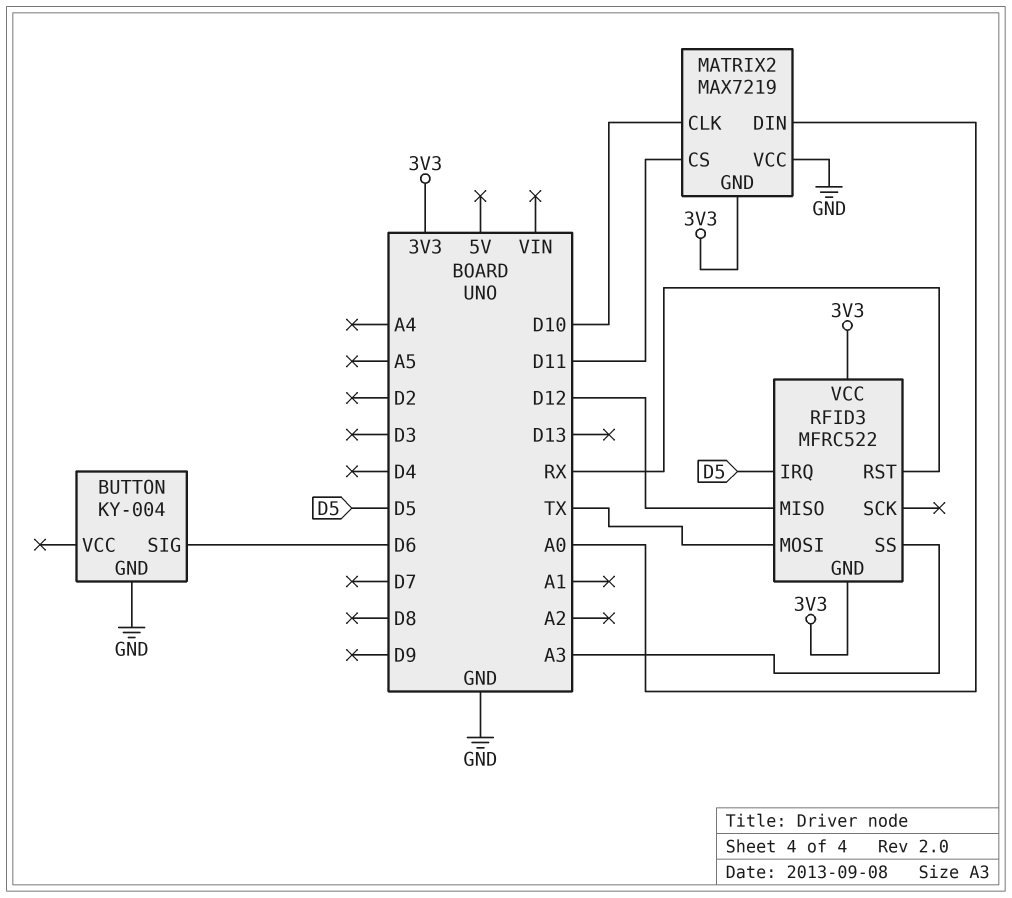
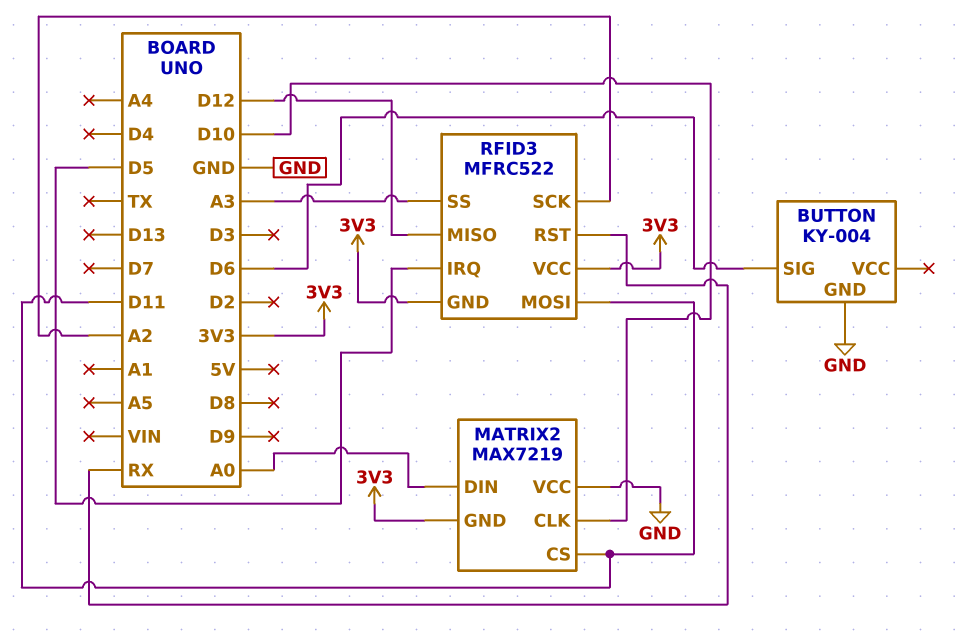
RFID3 pin MOSI: TX -> D11
RFID3 pin SCK: none -> A2

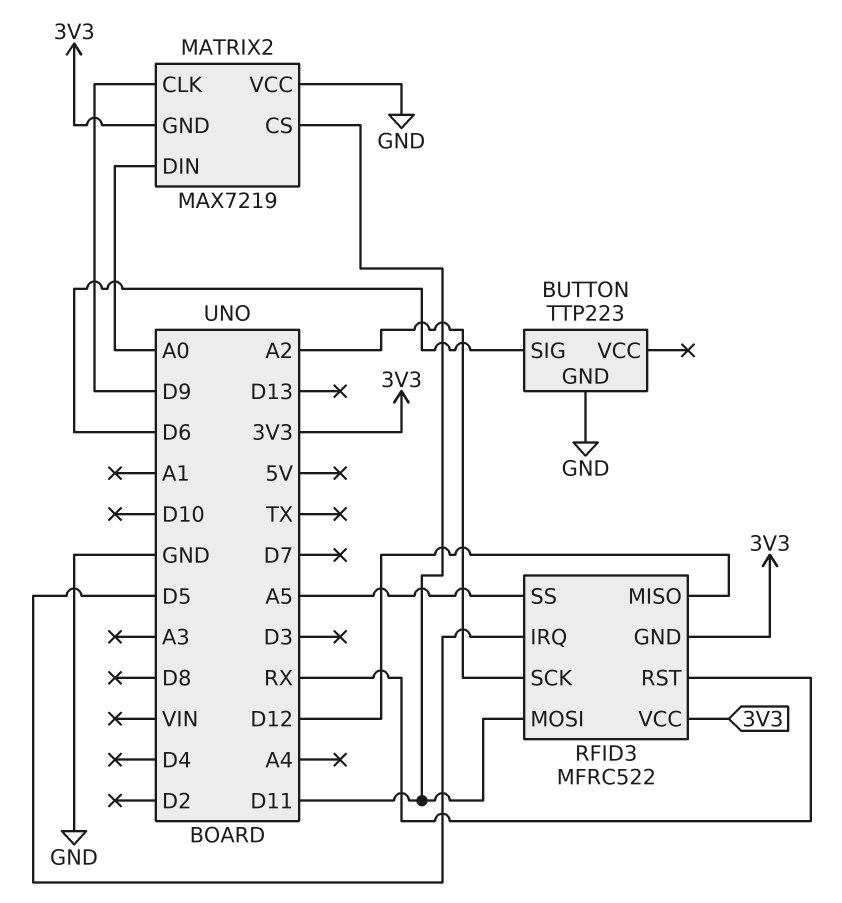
BUTTON: KY-004 -> TTP223
MATRIX2 pin CLK: D10 -> D9
RFID3 pin SS: A3 -> A5

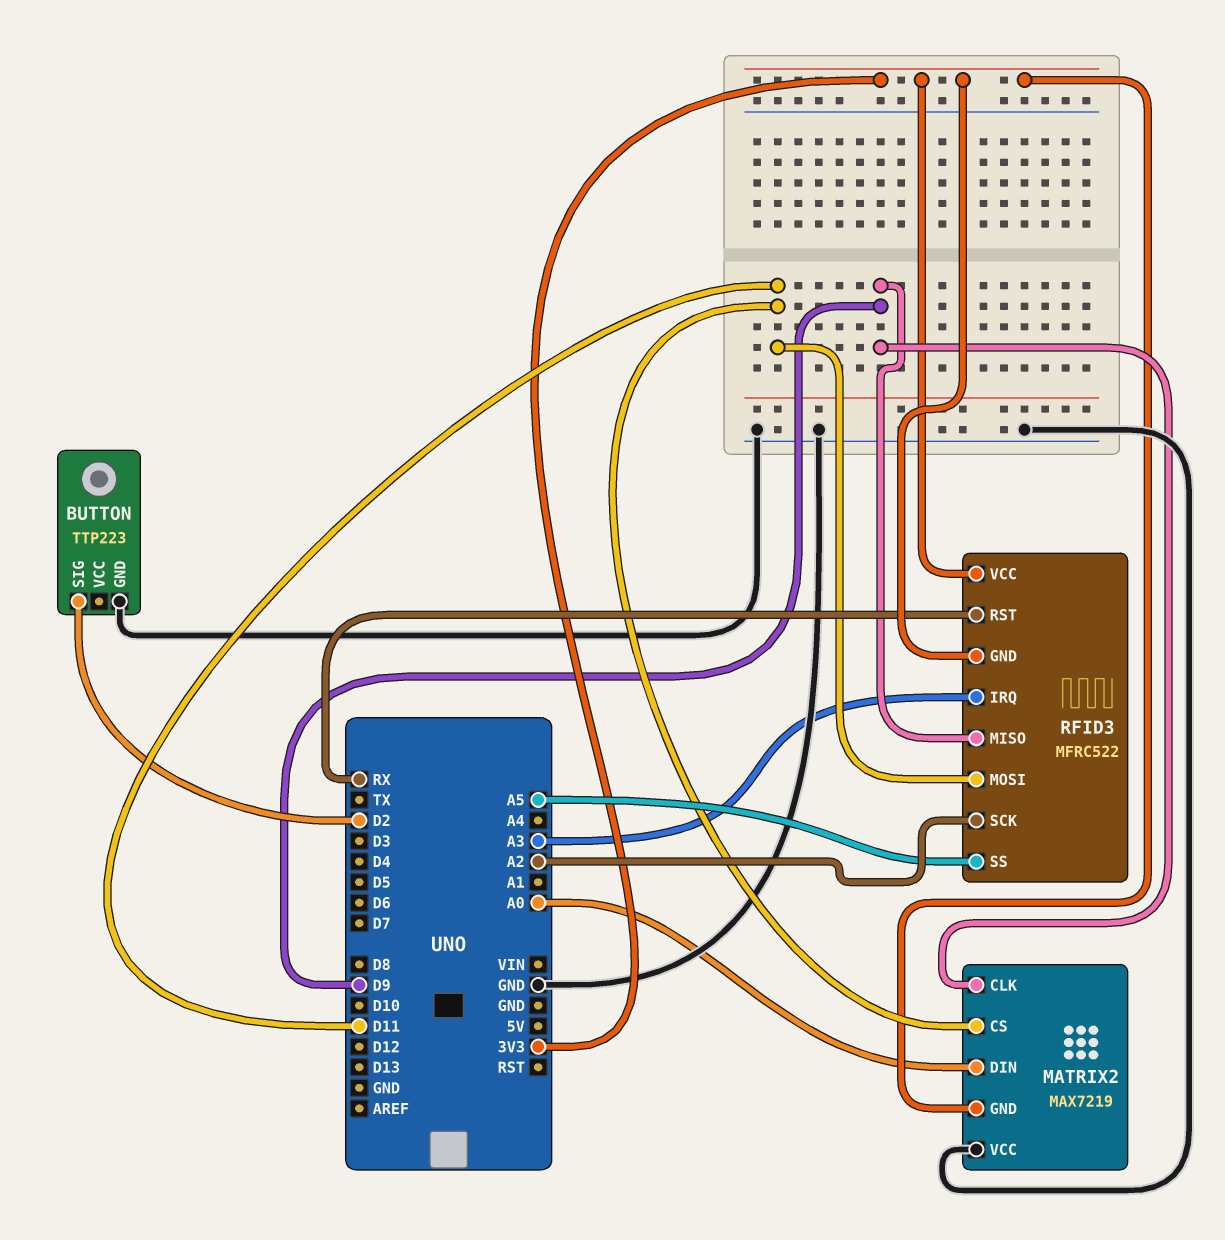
BUTTON pin SIG: D6 -> D2
RFID3 pin IRQ: D5 -> A3
RFID3 pin MISO: D12 -> D9

